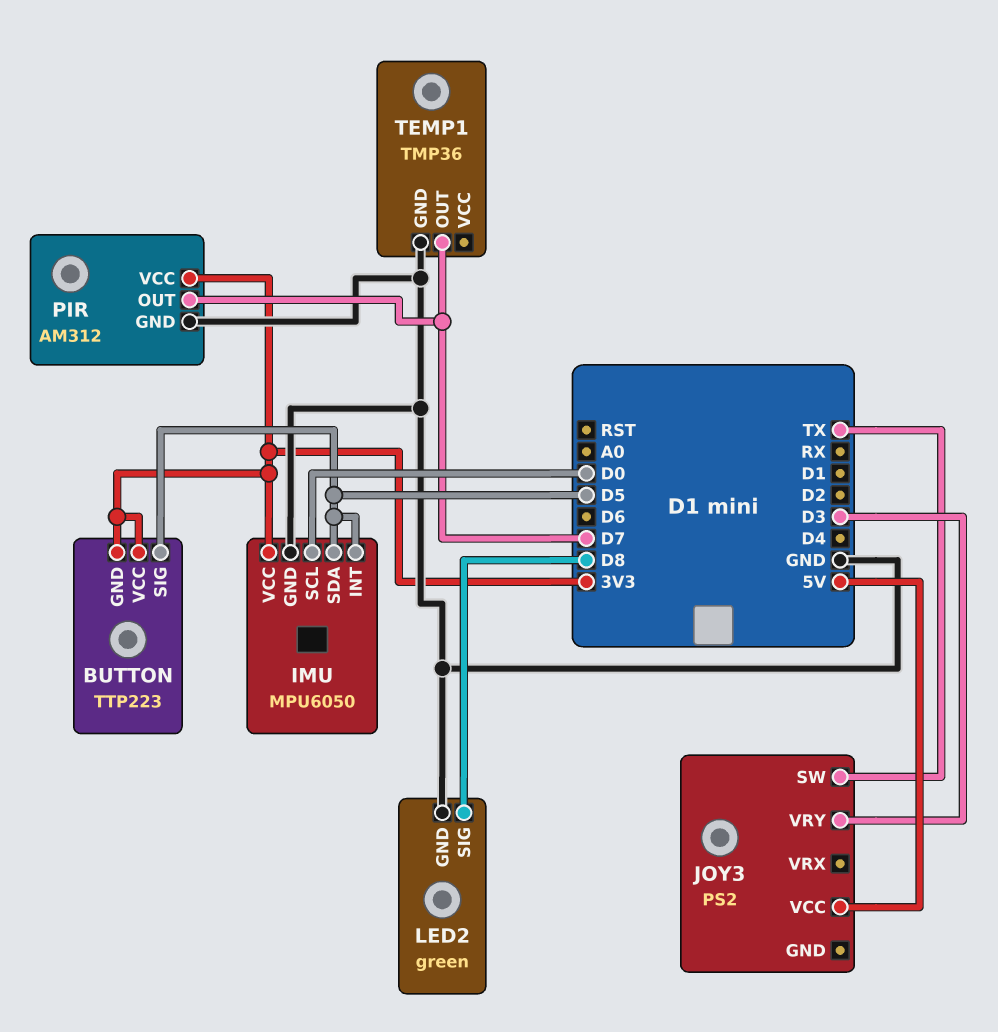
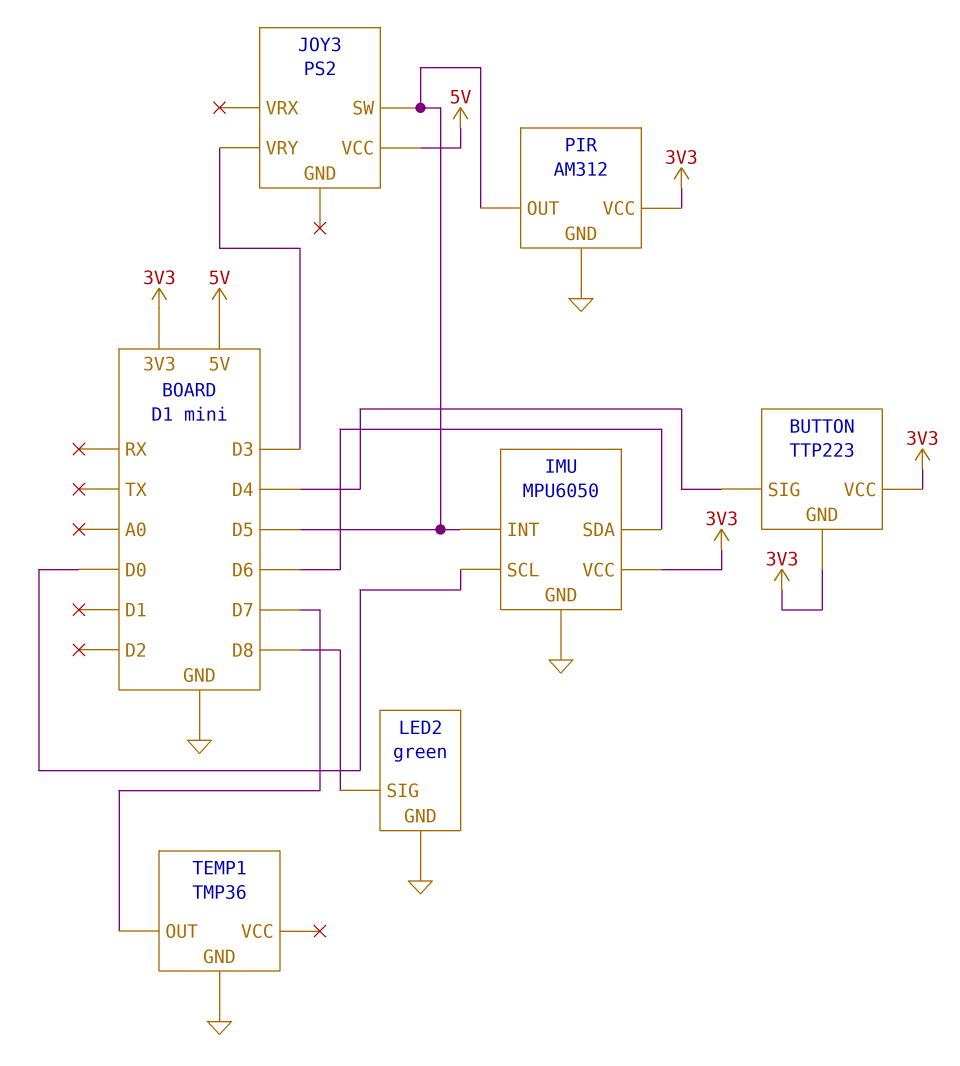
BUTTON pin SIG: D5 -> D4
IMU pin SDA: D5 -> D6
JOY3 pin SW: TX -> D5
PIR pin OUT: D7 -> D5

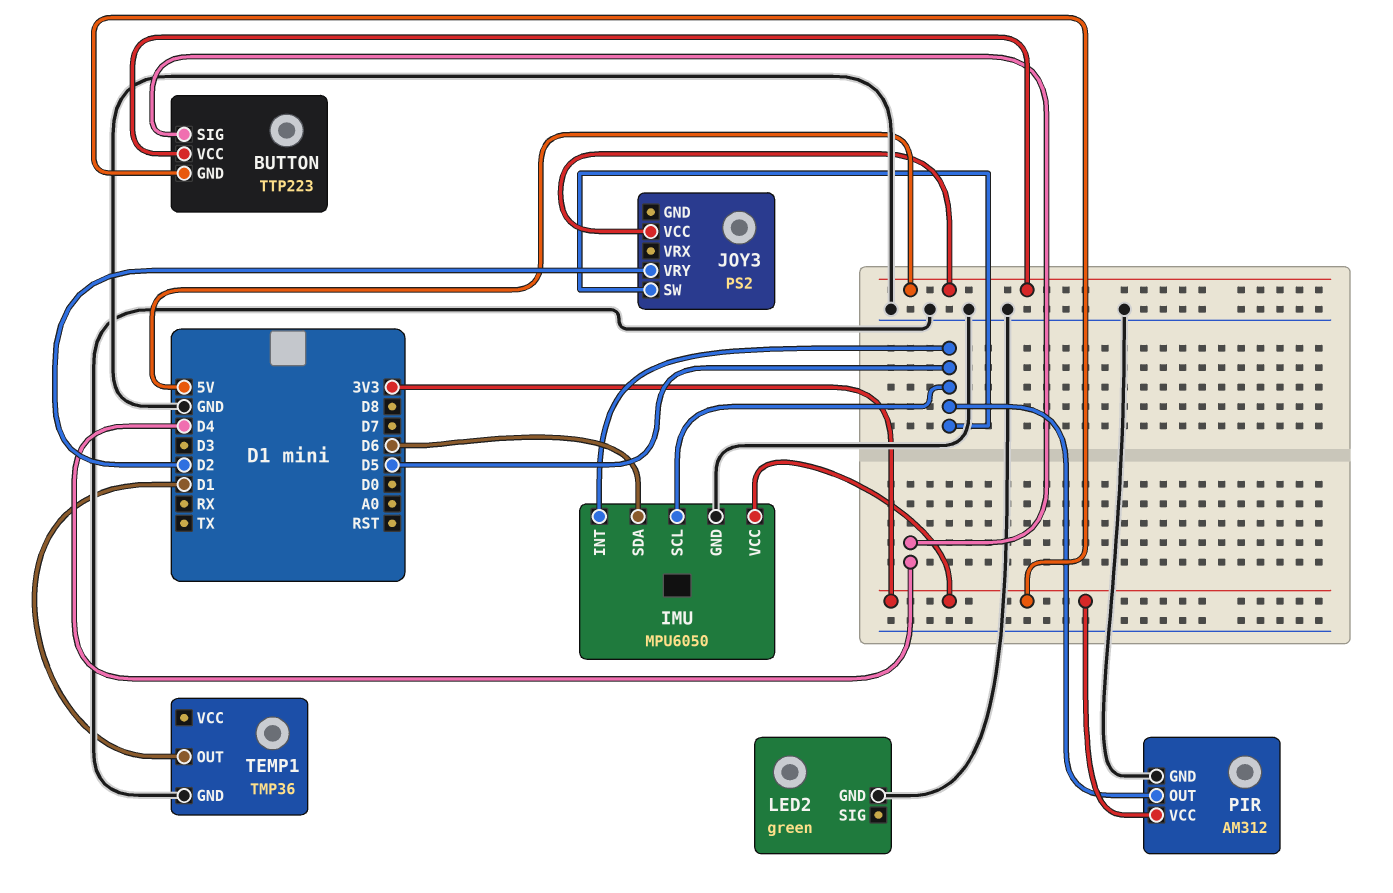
BUTTON pin VCC: 3V3 -> 5V
IMU pin SCL: D0 -> D5
JOY3 pin VRY: D3 -> D2
LED2 pin SIG: D8 -> none
TEMP1 pin OUT: D7 -> D1

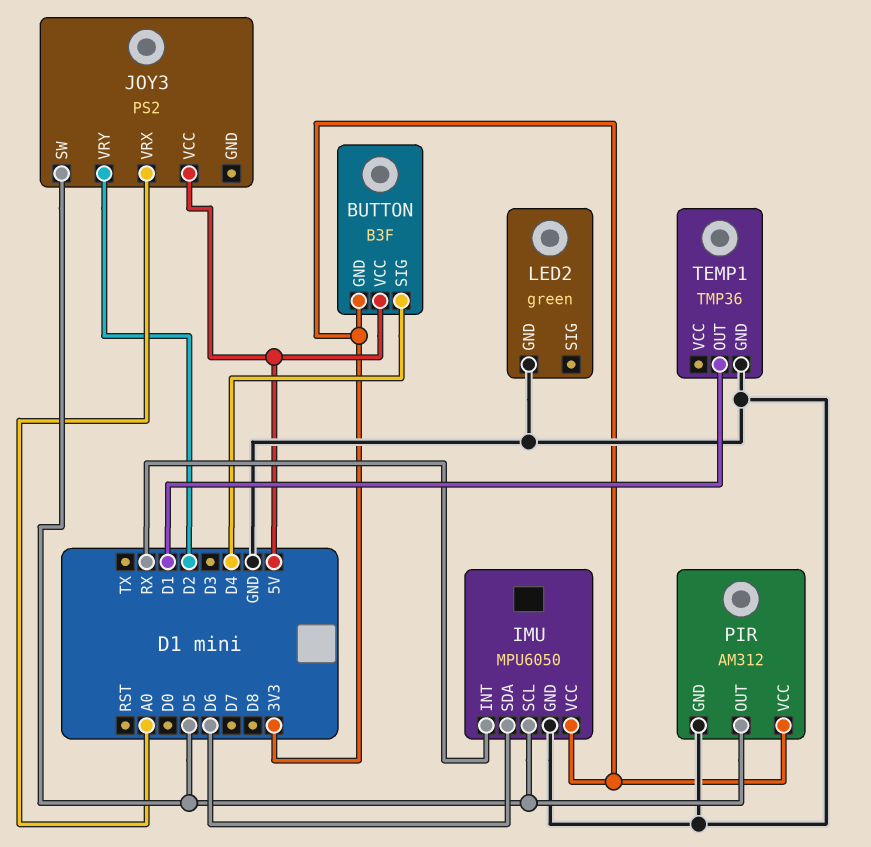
BUTTON: TTP223 -> B3F
IMU pin INT: D5 -> RX
JOY3 pin VRX: none -> A0

